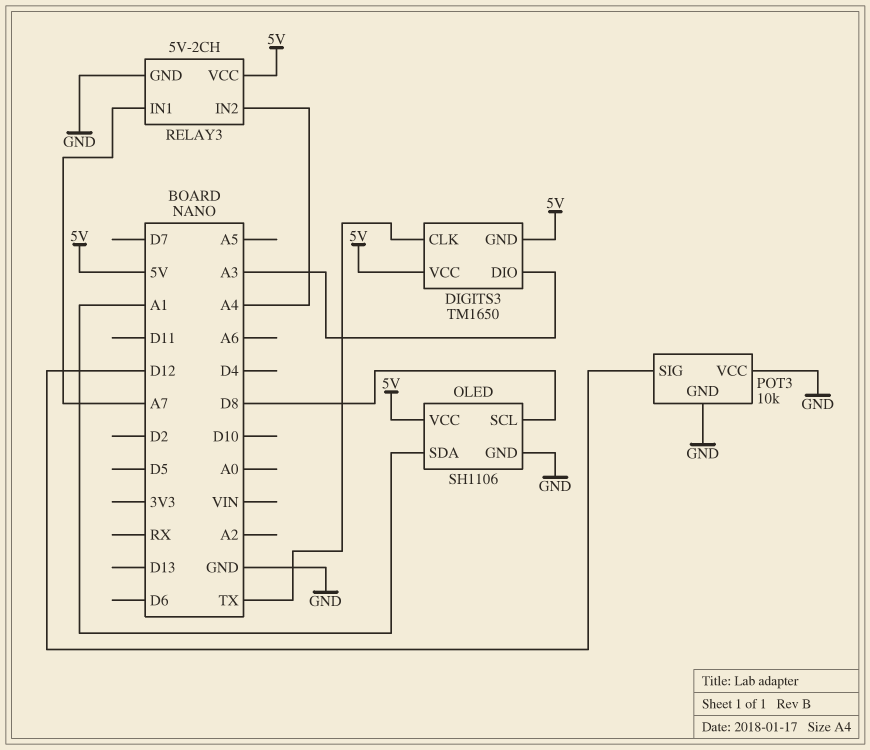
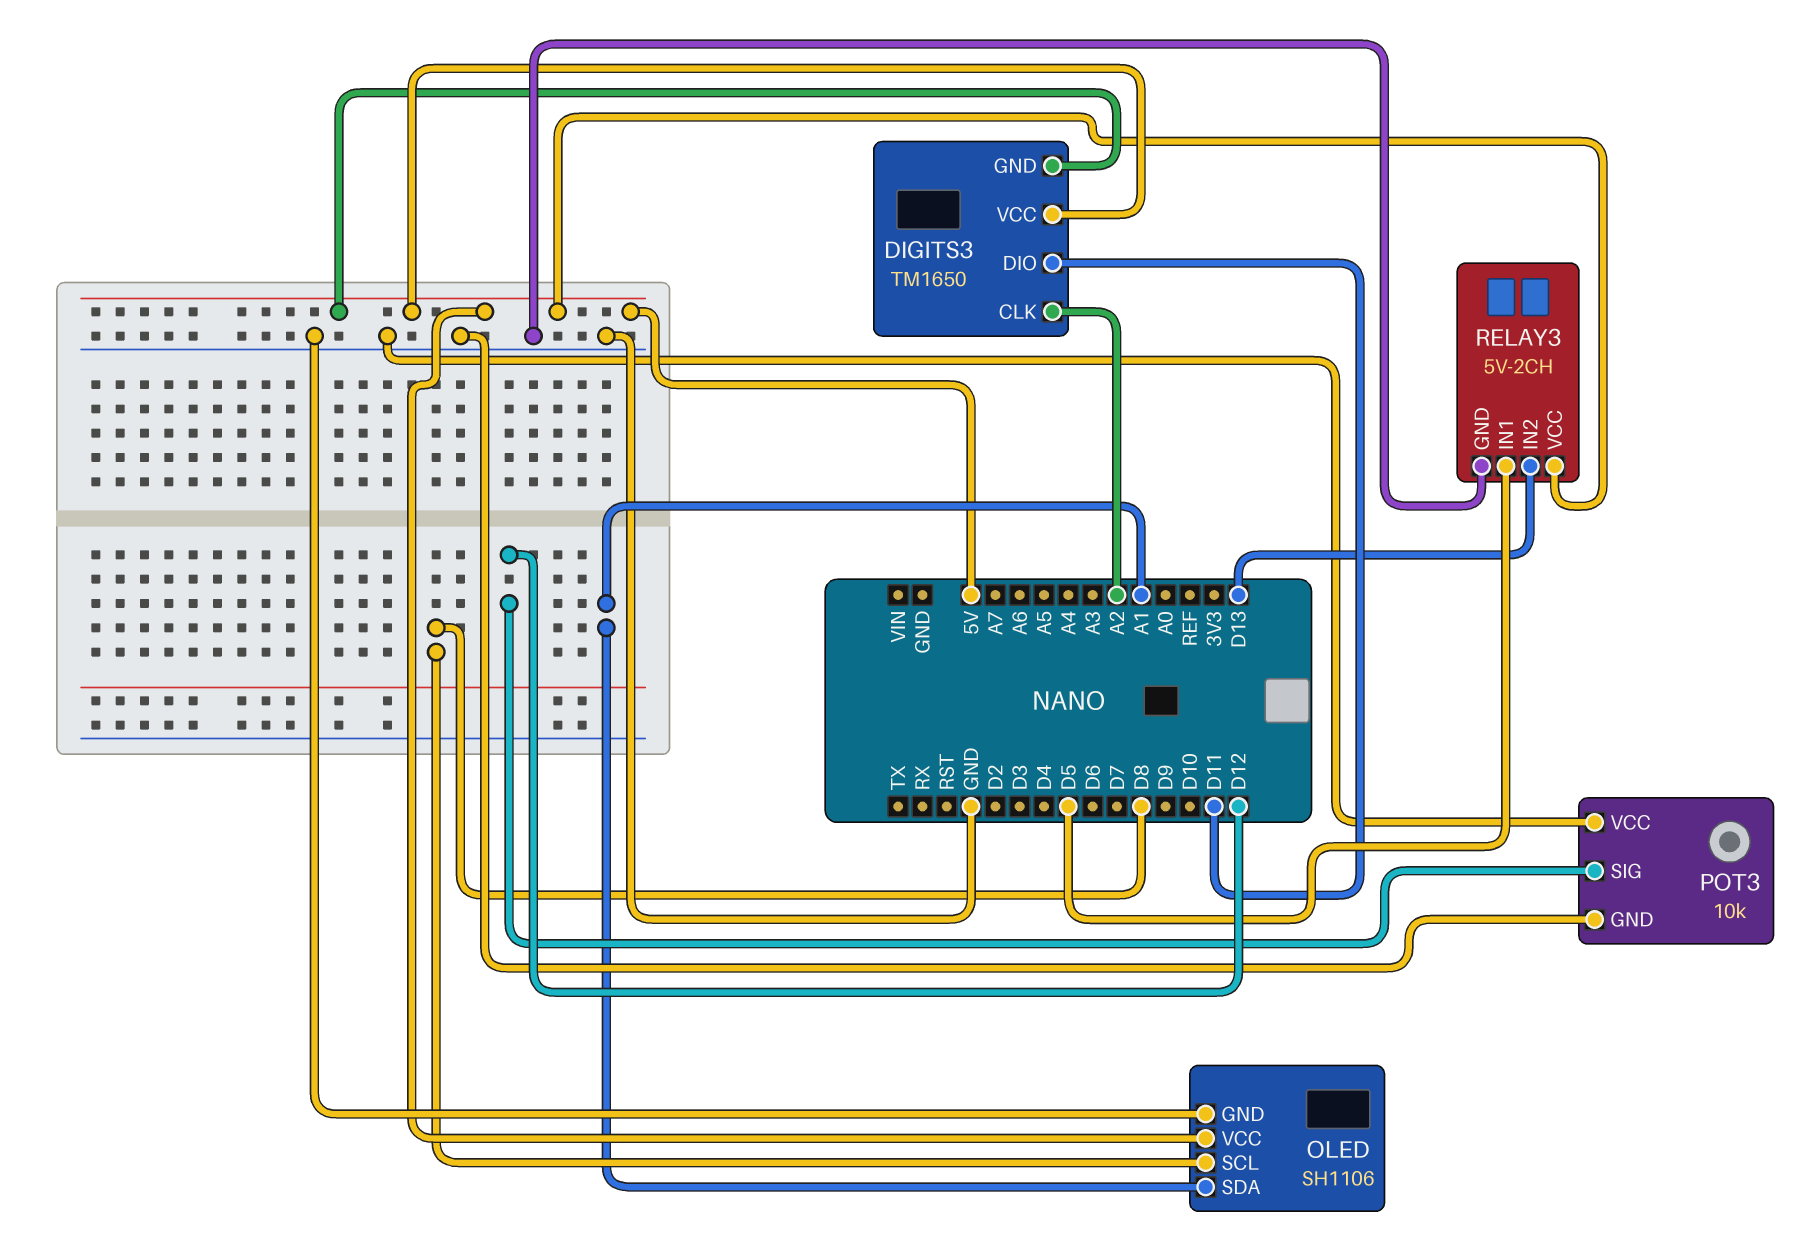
DIGITS3 pin CLK: TX -> A2
DIGITS3 pin DIO: A3 -> D11
RELAY3 pin IN1: A7 -> D5
RELAY3 pin IN2: A4 -> D13

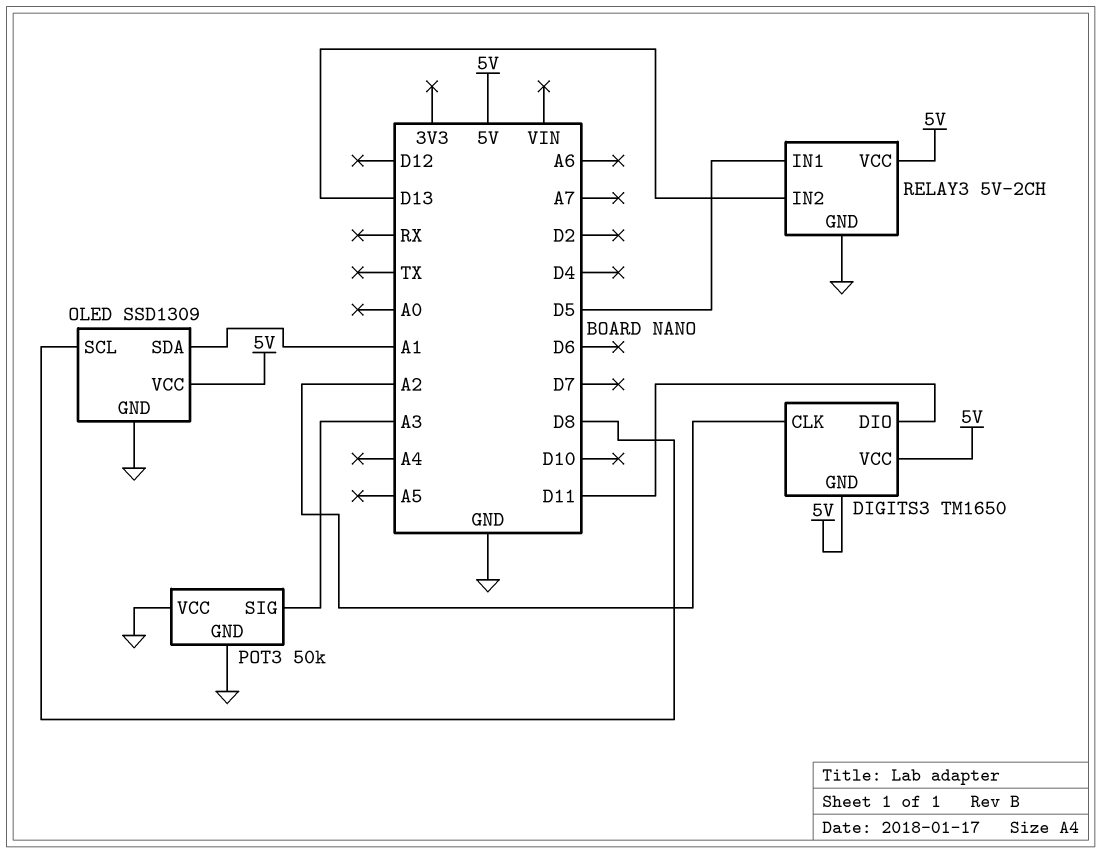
OLED: SH1106 -> SSD1309
POT3: 10k -> 50k
POT3 pin SIG: D12 -> A3

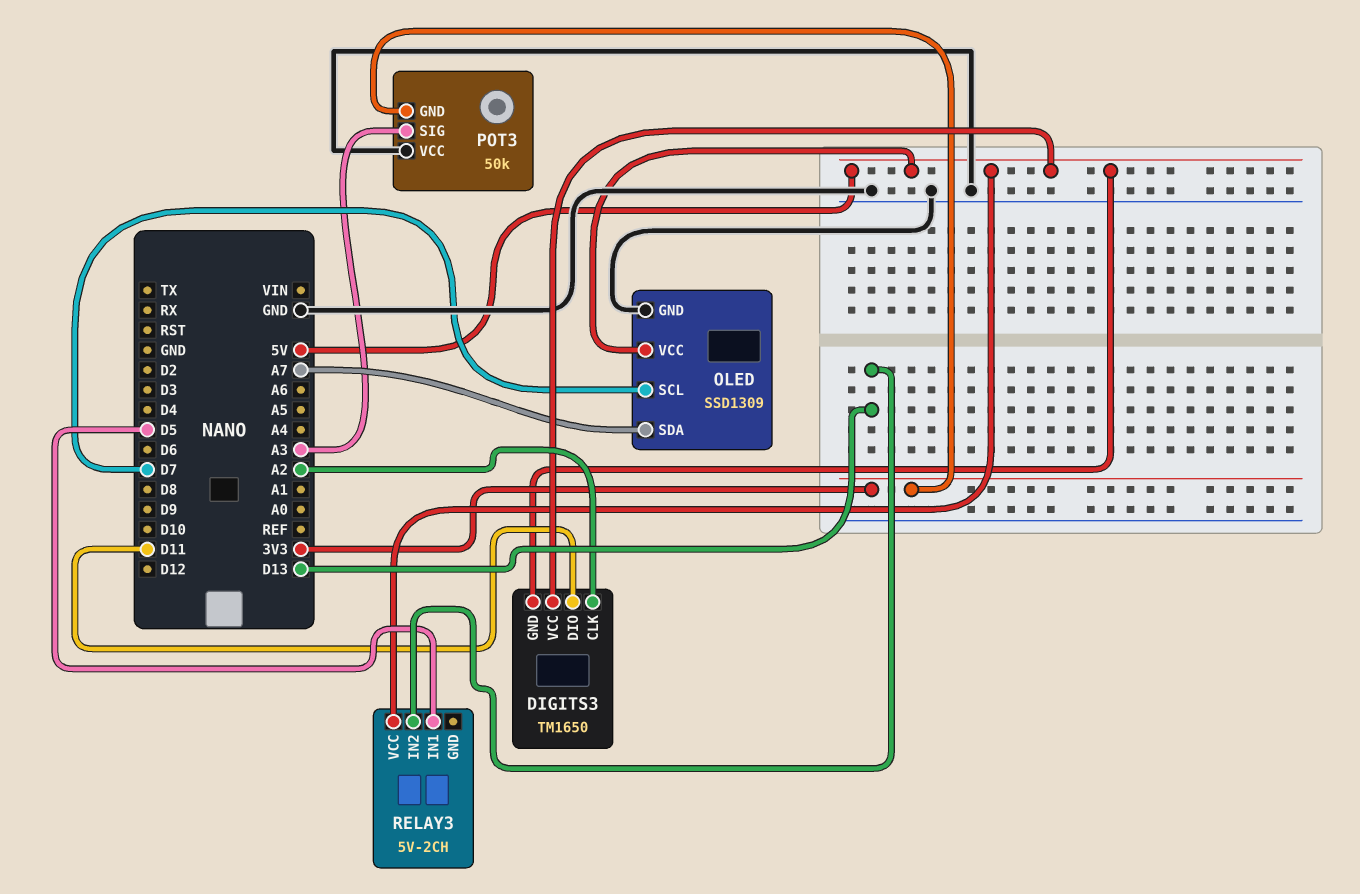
OLED pin SCL: D8 -> D7
OLED pin SDA: A1 -> A7
POT3 pin GND: GND -> 3V3
RELAY3 pin GND: GND -> none

